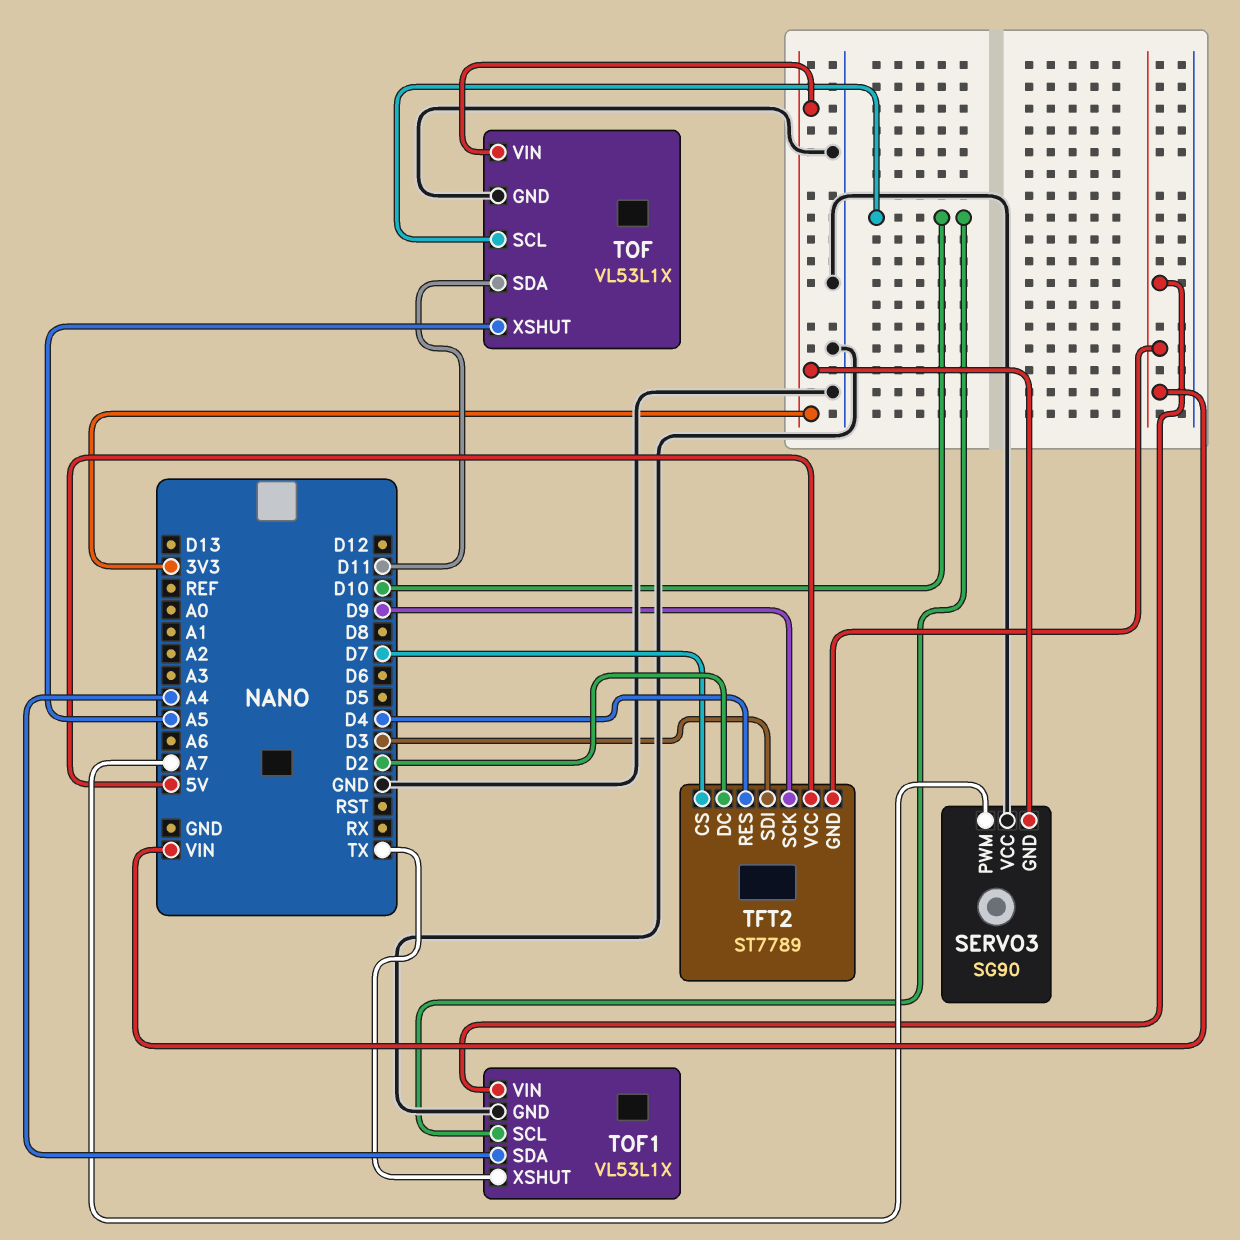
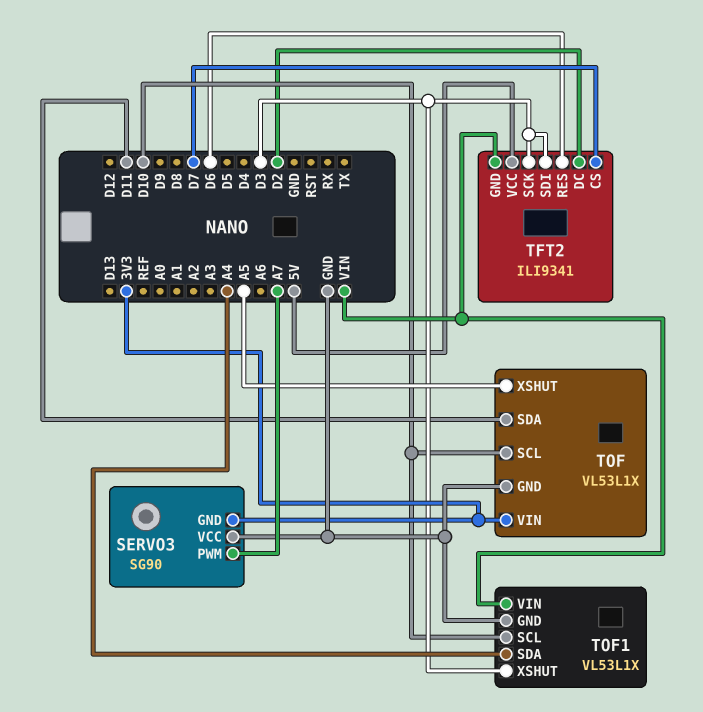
TFT2: ST7789 -> ILI9341
TFT2 pin RES: D4 -> D6
TFT2 pin SCK: D9 -> D3
TOF1 pin XSHUT: TX -> D3

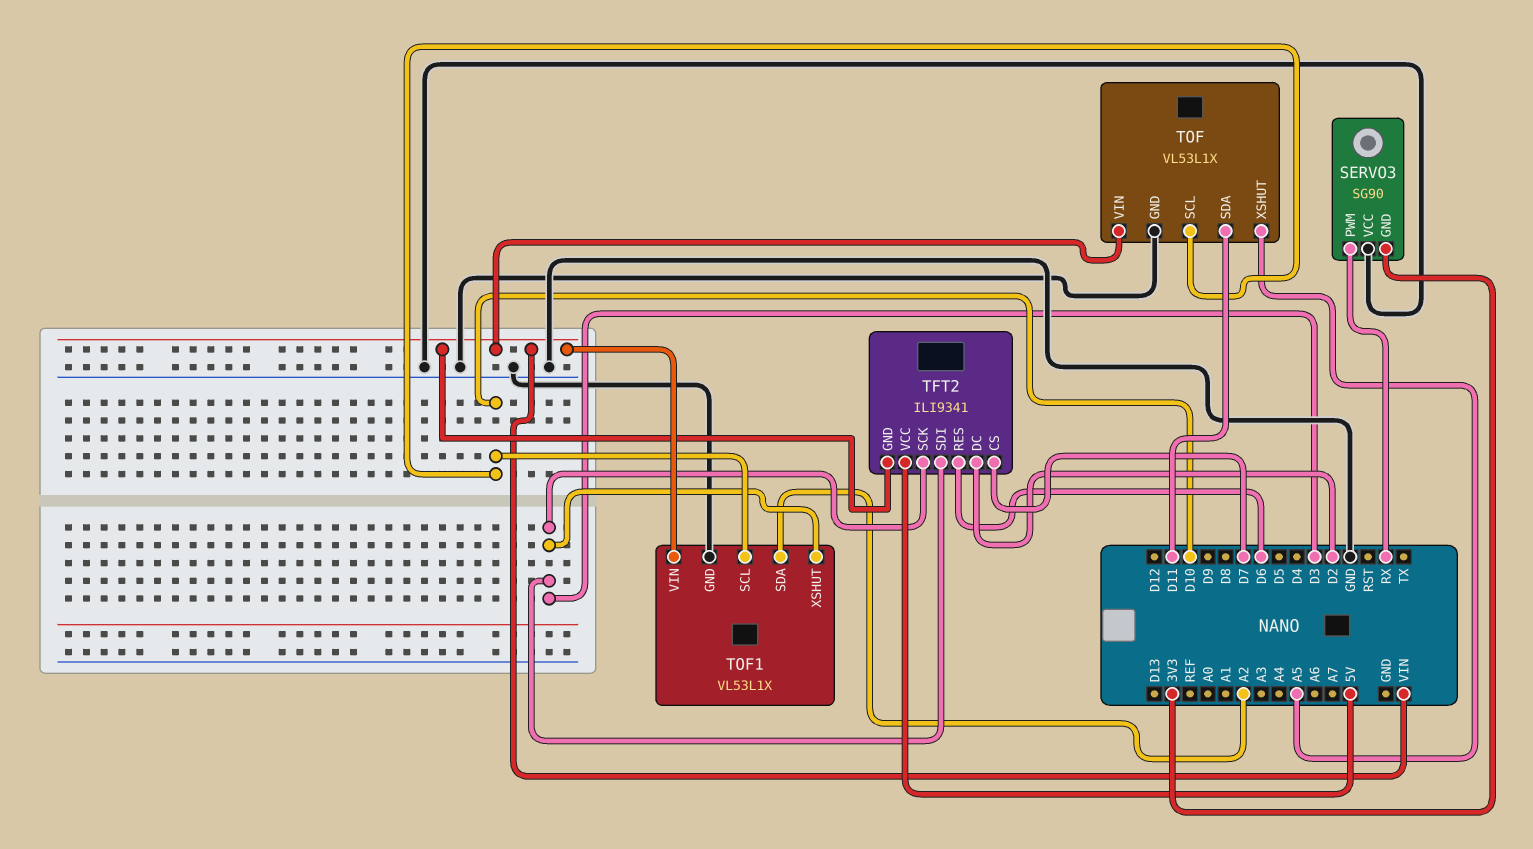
SERVO3 pin PWM: A7 -> RX
TOF pin VIN: 3V3 -> VIN
TOF1 pin SDA: A4 -> A2

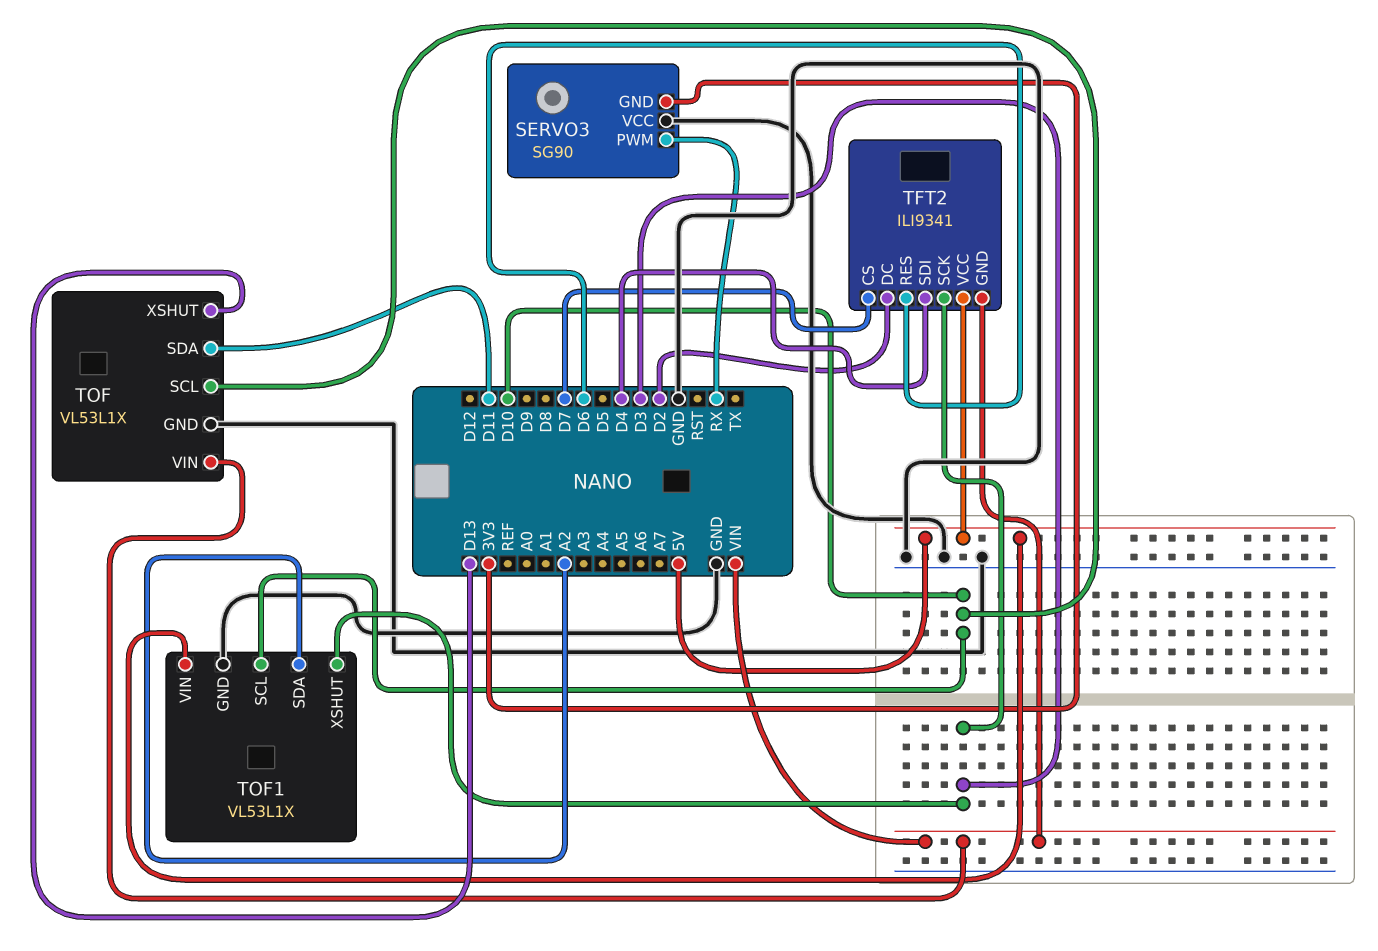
TFT2 pin SDI: D3 -> D4
TOF pin XSHUT: A5 -> D13
TOF1 pin VIN: VIN -> 5V

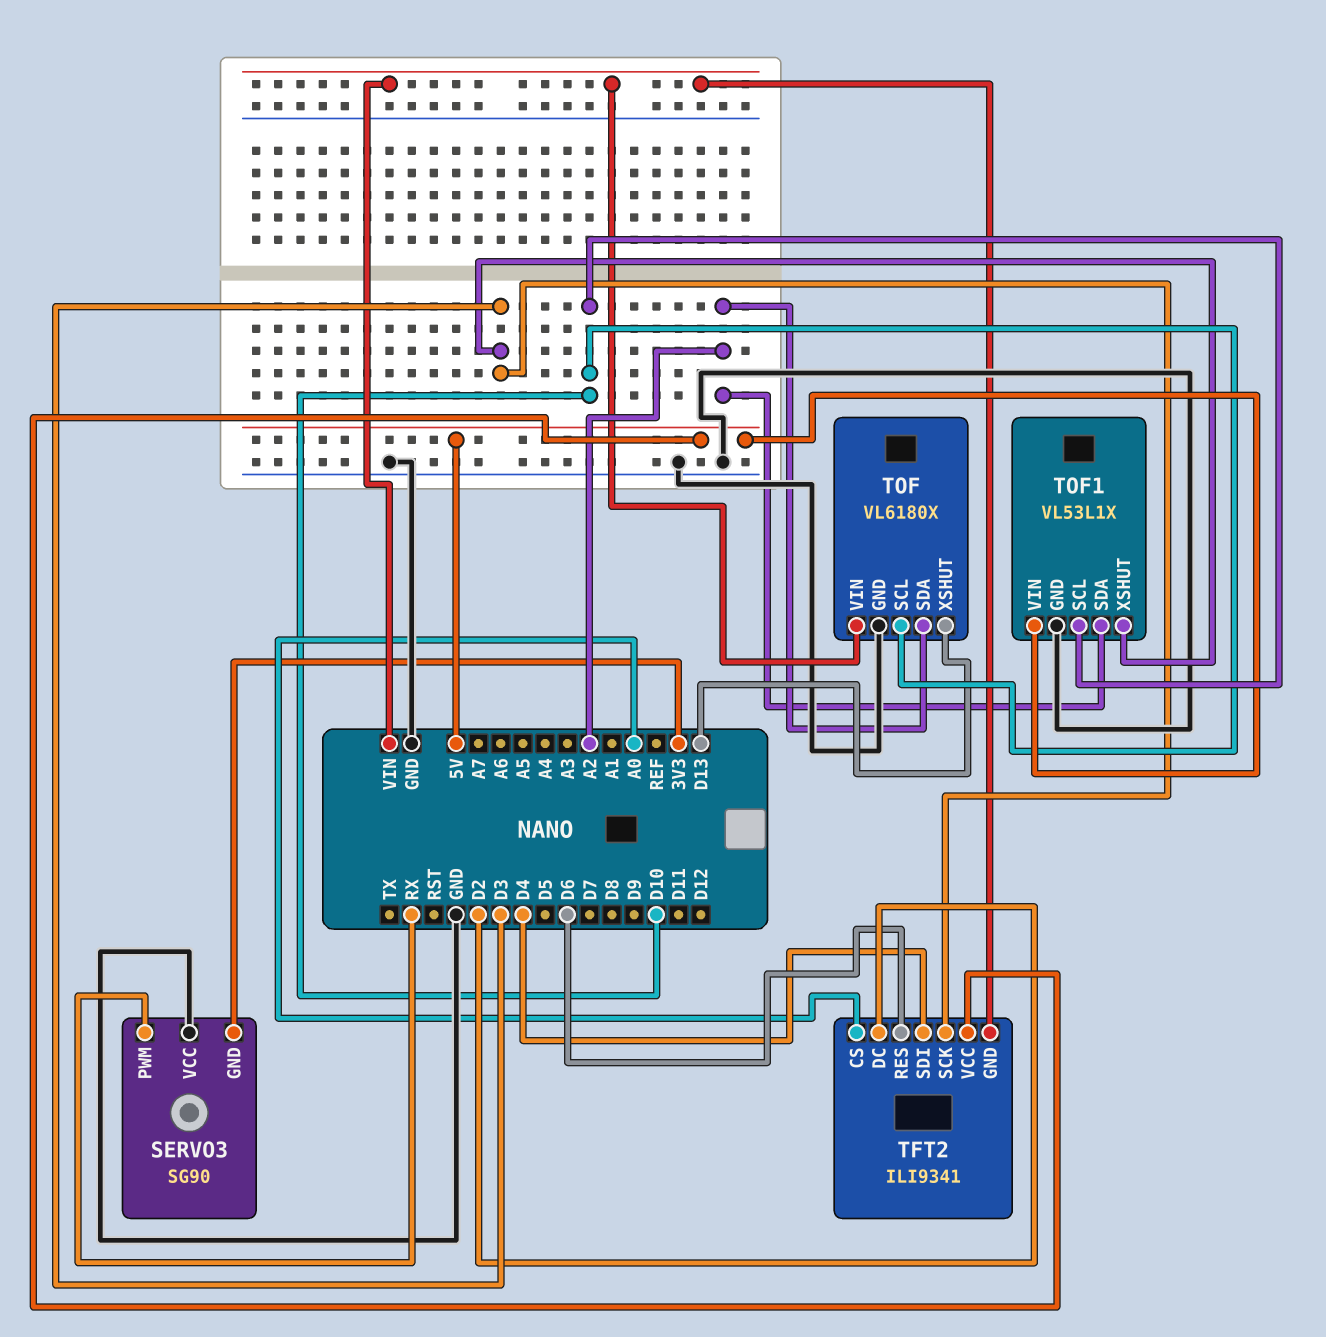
TFT2 pin CS: D7 -> A0
TOF: VL53L1X -> VL6180X
TOF pin SDA: D11 -> A2

